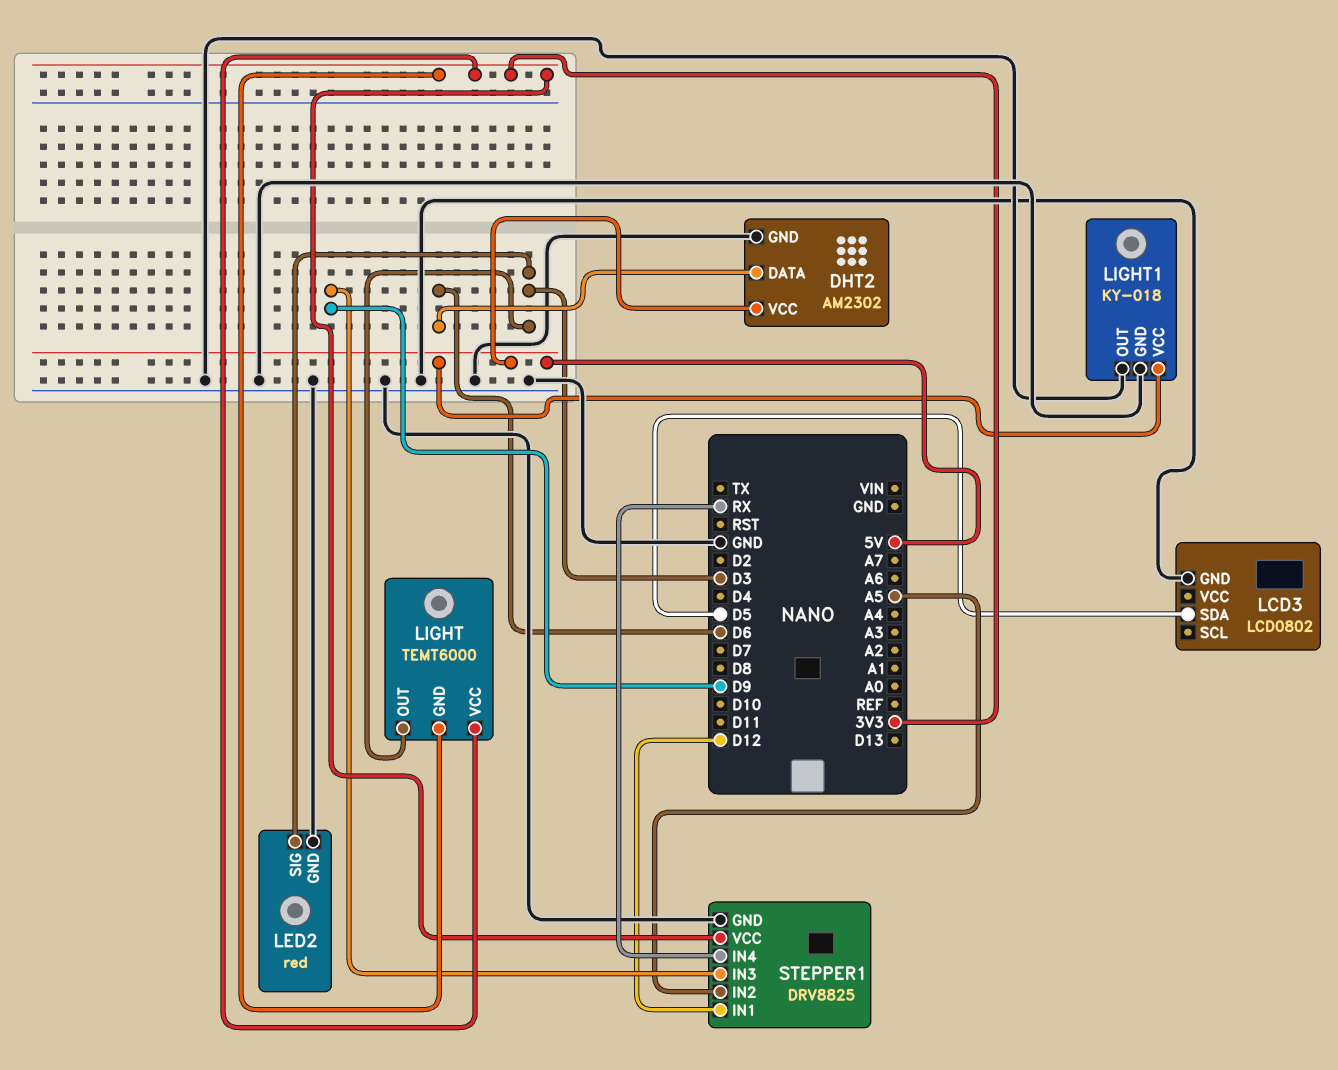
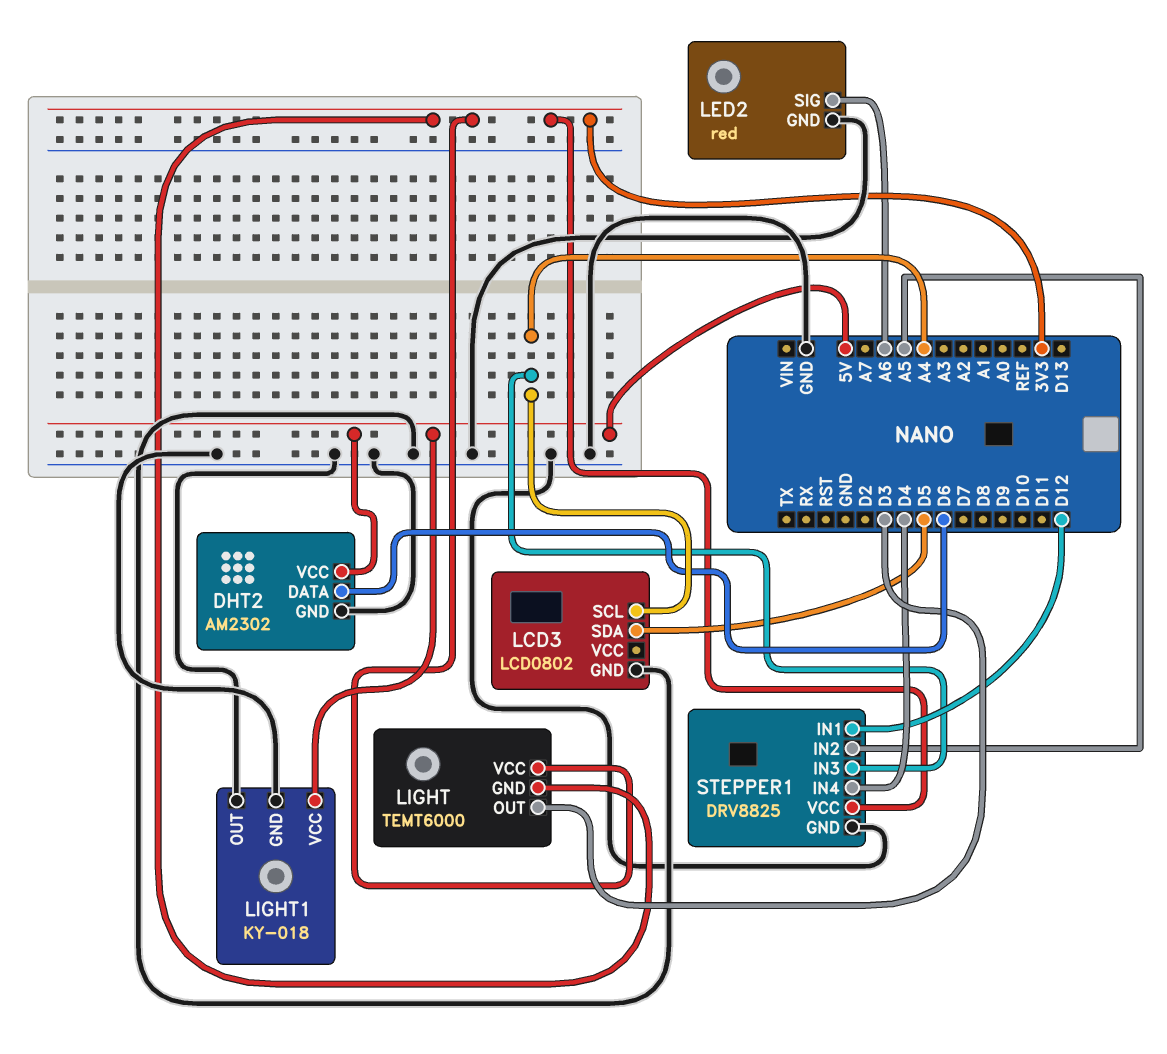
LCD3 pin SCL: none -> A4
LED2 pin SIG: D3 -> A6
STEPPER1 pin IN3: D9 -> A4
STEPPER1 pin IN4: RX -> D4

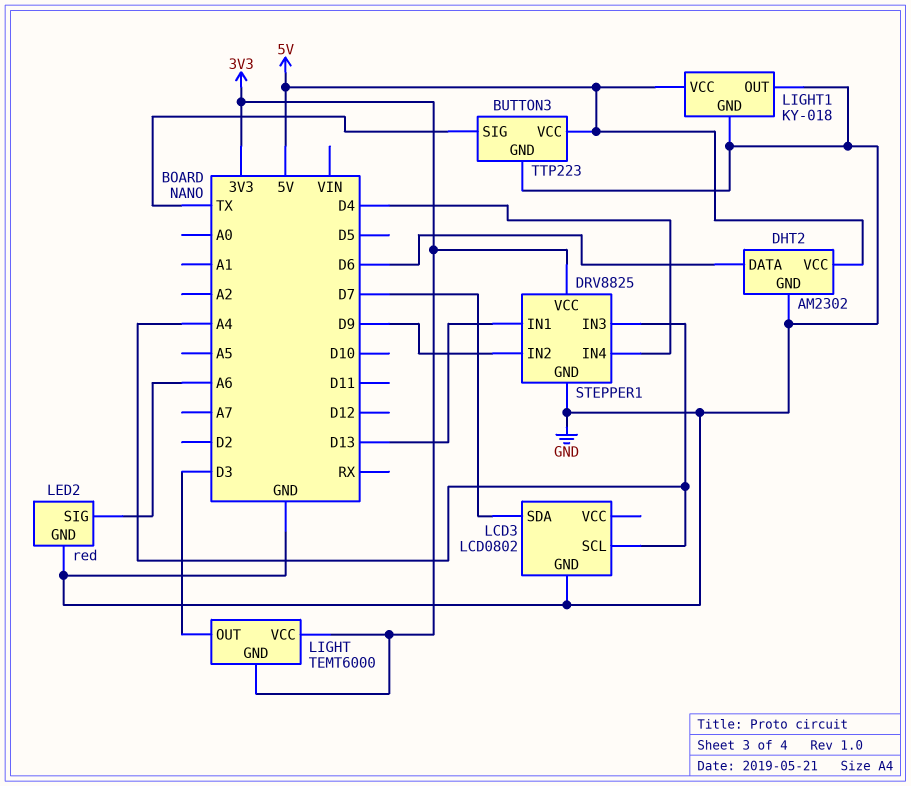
BUTTON3: none -> TTP223
BUTTON3 pin GND: none -> GND
BUTTON3 pin SIG: none -> TX
BUTTON3 pin VCC: none -> 5V
LCD3 pin SDA: D5 -> D7
STEPPER1 pin IN1: D12 -> D13
STEPPER1 pin IN2: A5 -> D9

